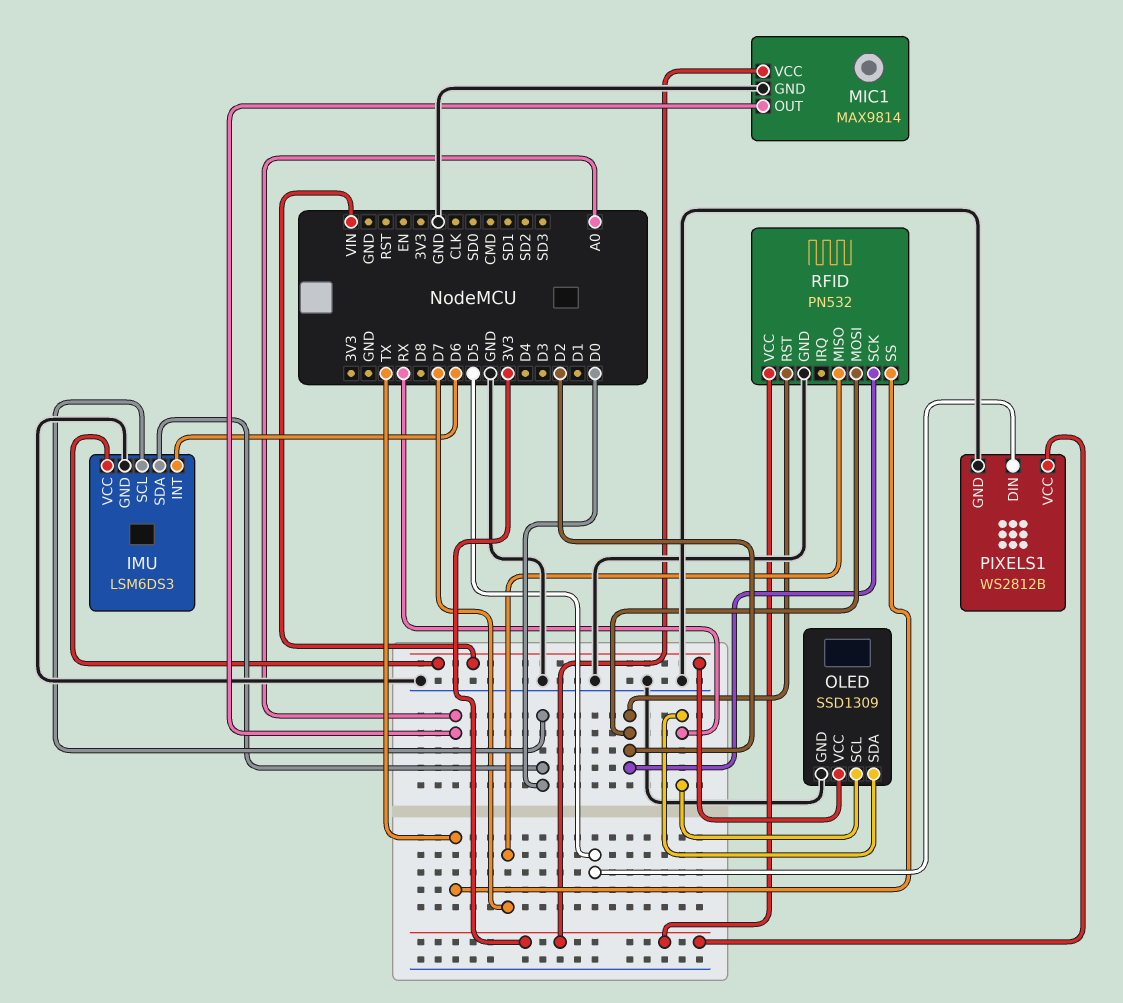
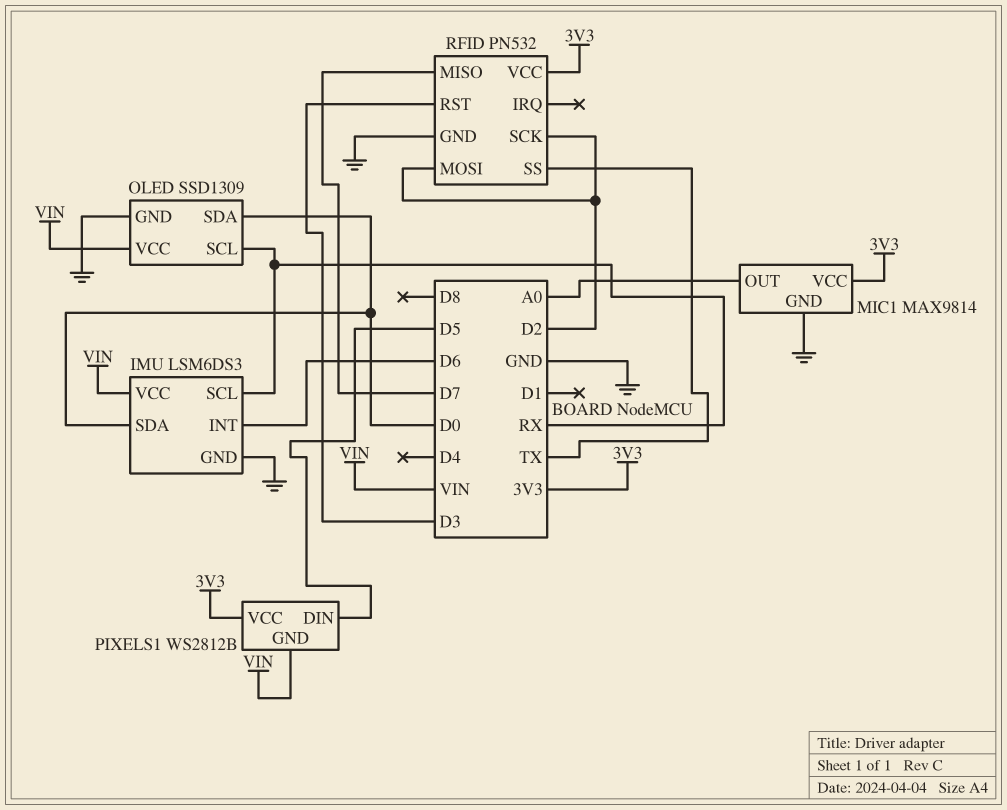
IMU pin SCL: D0 -> RX
OLED pin SDA: RX -> D0
PIXELS1 pin GND: GND -> VIN
RFID pin RST: D2 -> D3

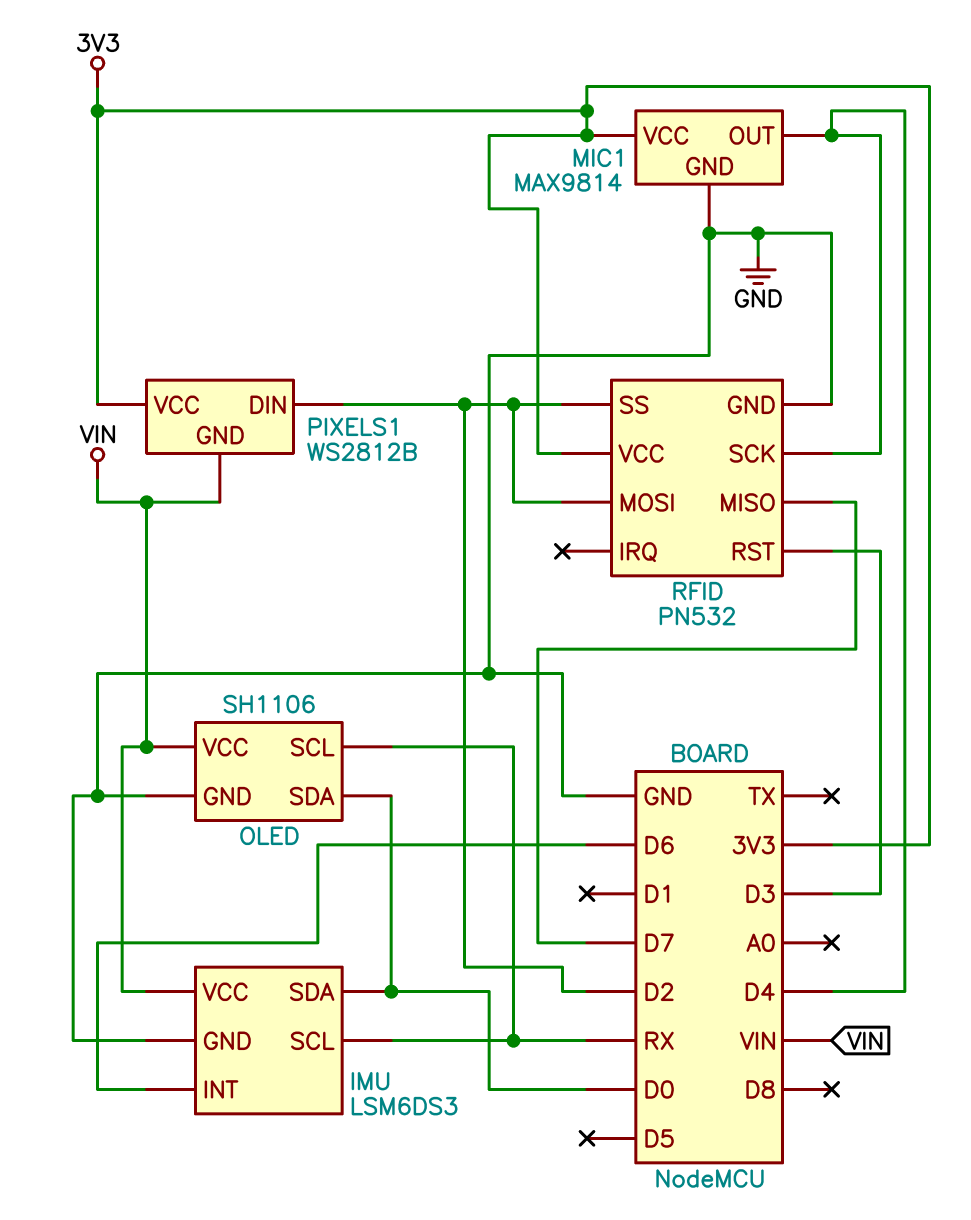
MIC1 pin OUT: A0 -> D4
OLED: SSD1309 -> SH1106
PIXELS1 pin DIN: D5 -> D2
RFID pin SCK: D2 -> D4
RFID pin SS: TX -> D2

